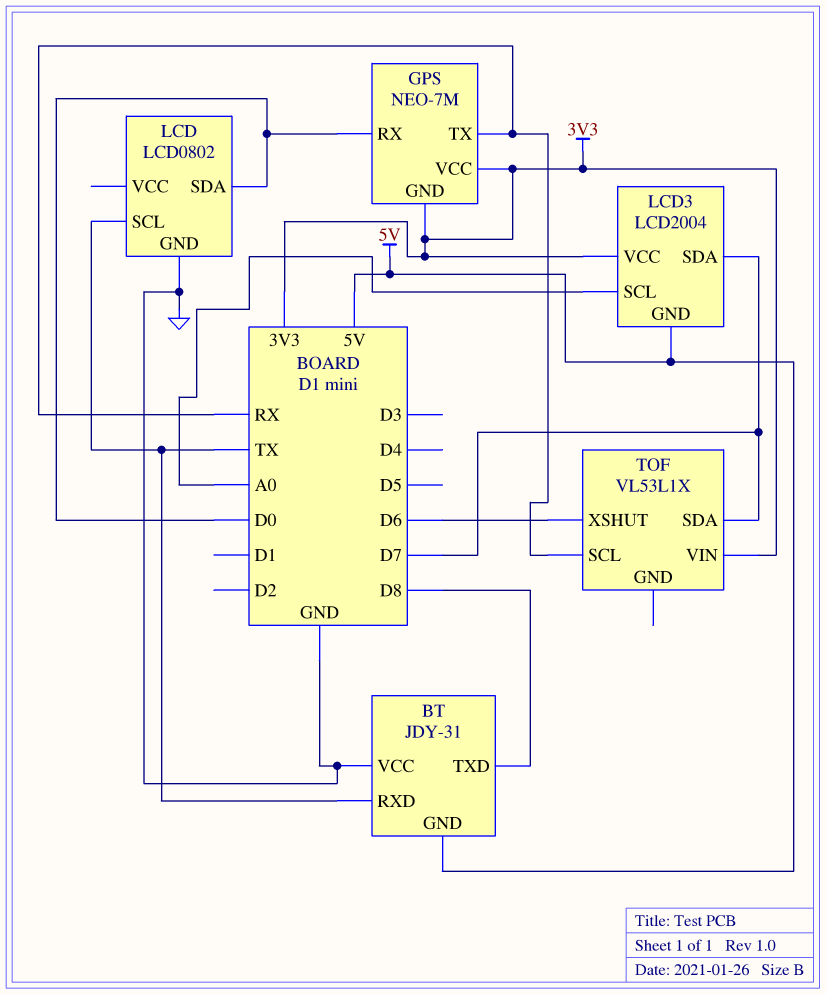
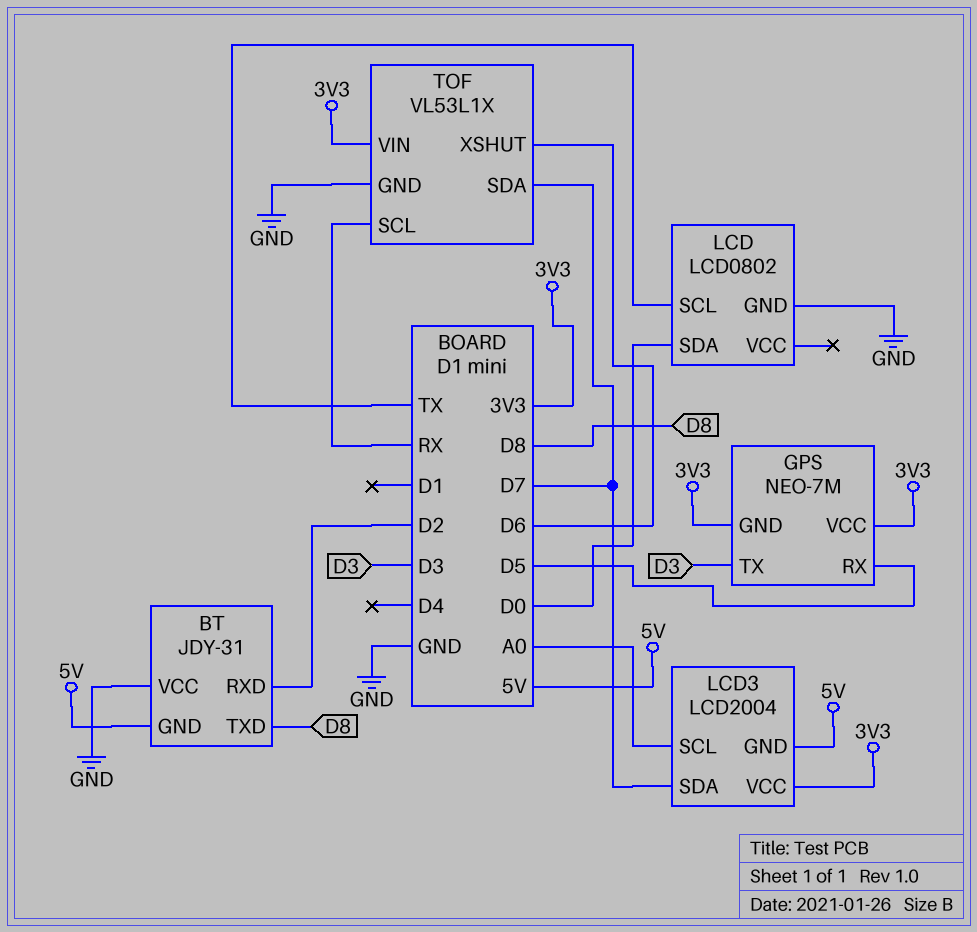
BT pin RXD: TX -> D2
GPS pin RX: D0 -> D5
GPS pin TX: RX -> D3
TOF pin GND: none -> GND

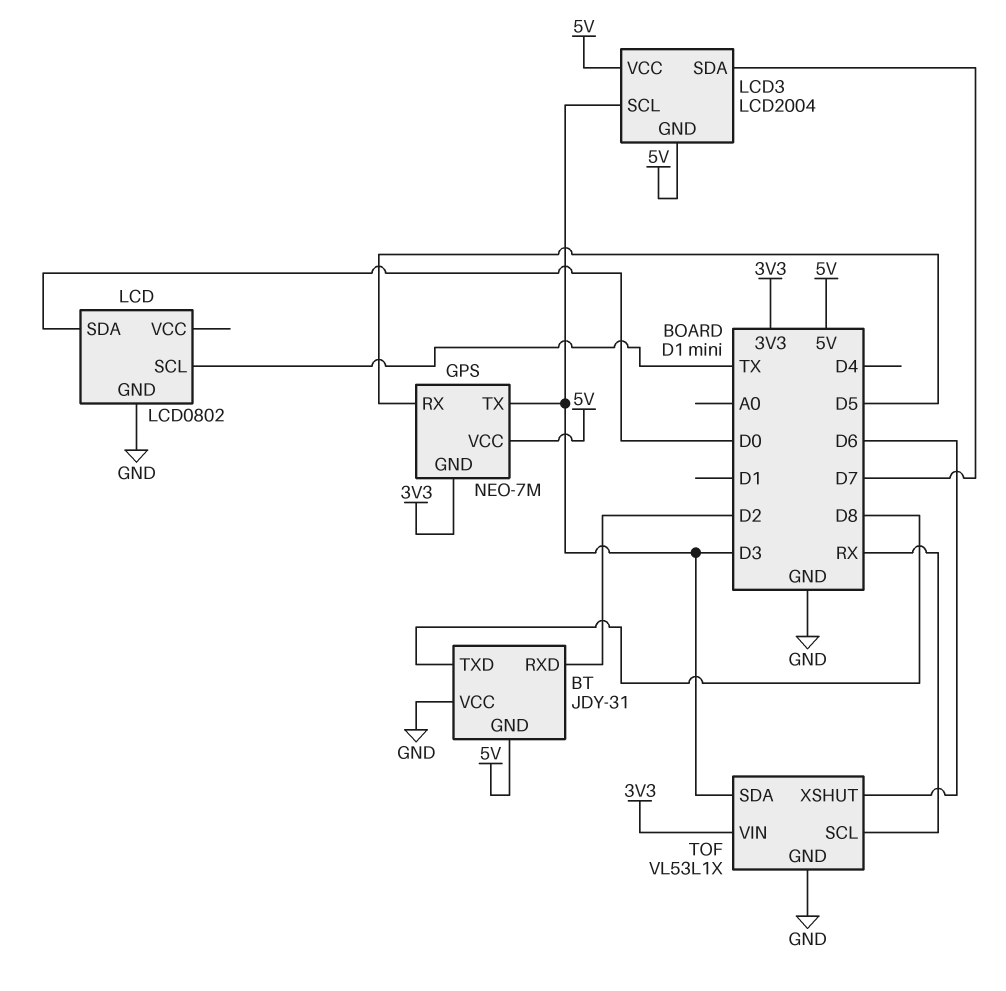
GPS pin VCC: 3V3 -> 5V
LCD3 pin SCL: A0 -> D3
LCD3 pin VCC: 3V3 -> 5V
TOF pin SDA: D7 -> D3

